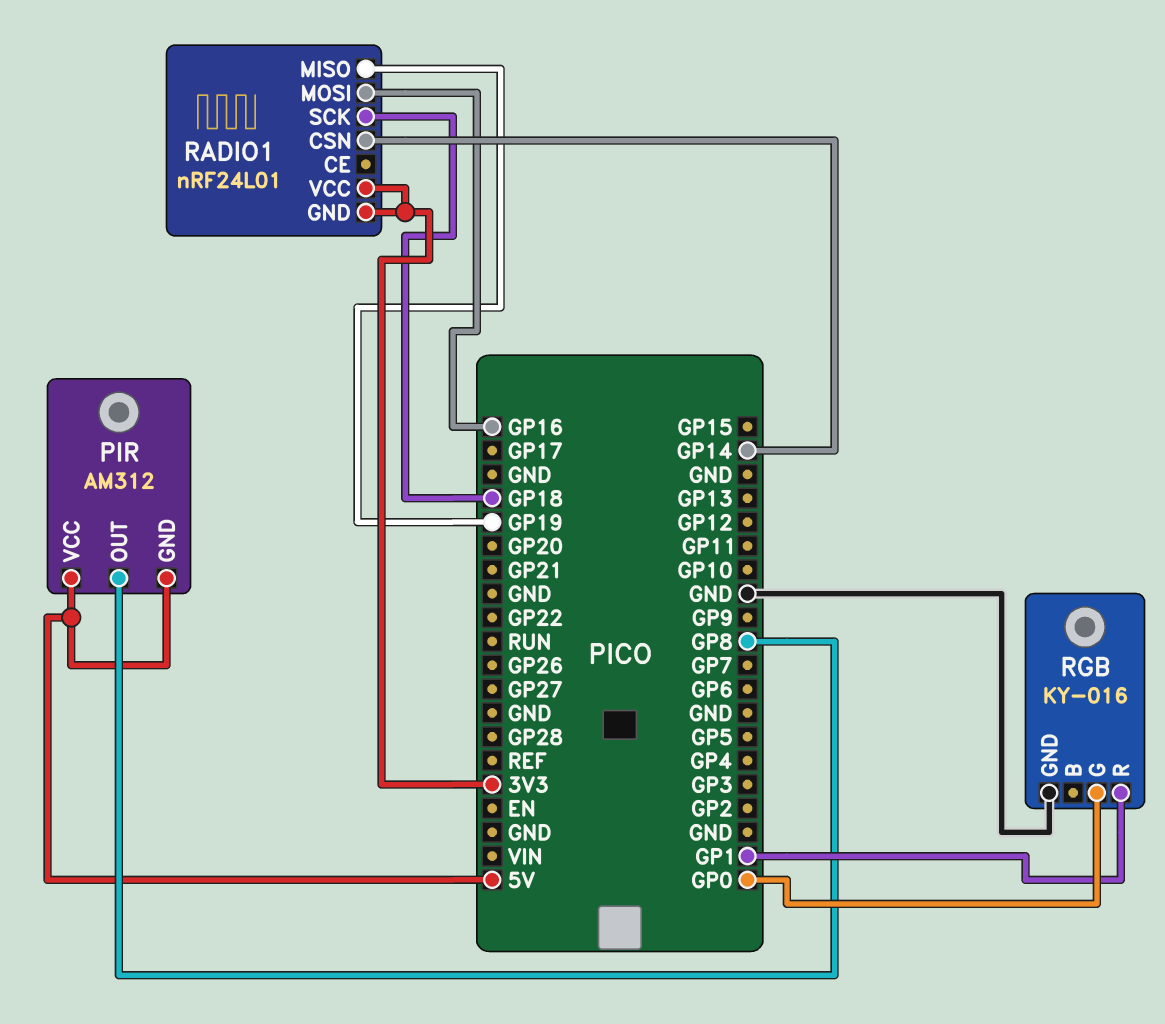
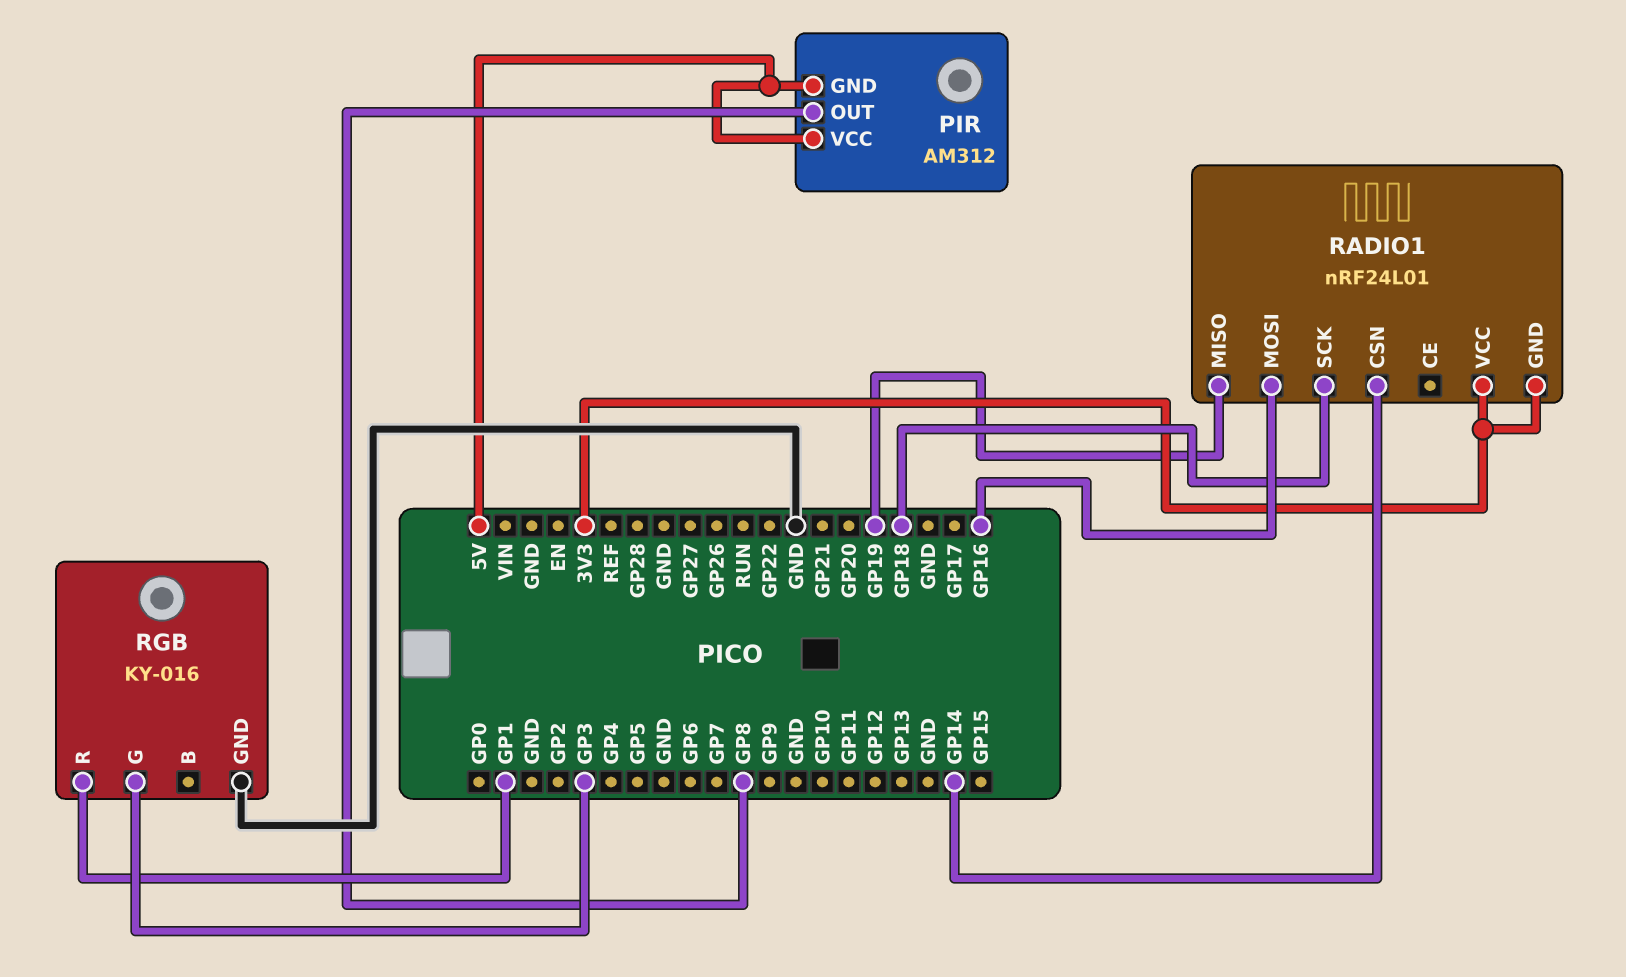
RGB pin G: GP0 -> GP3

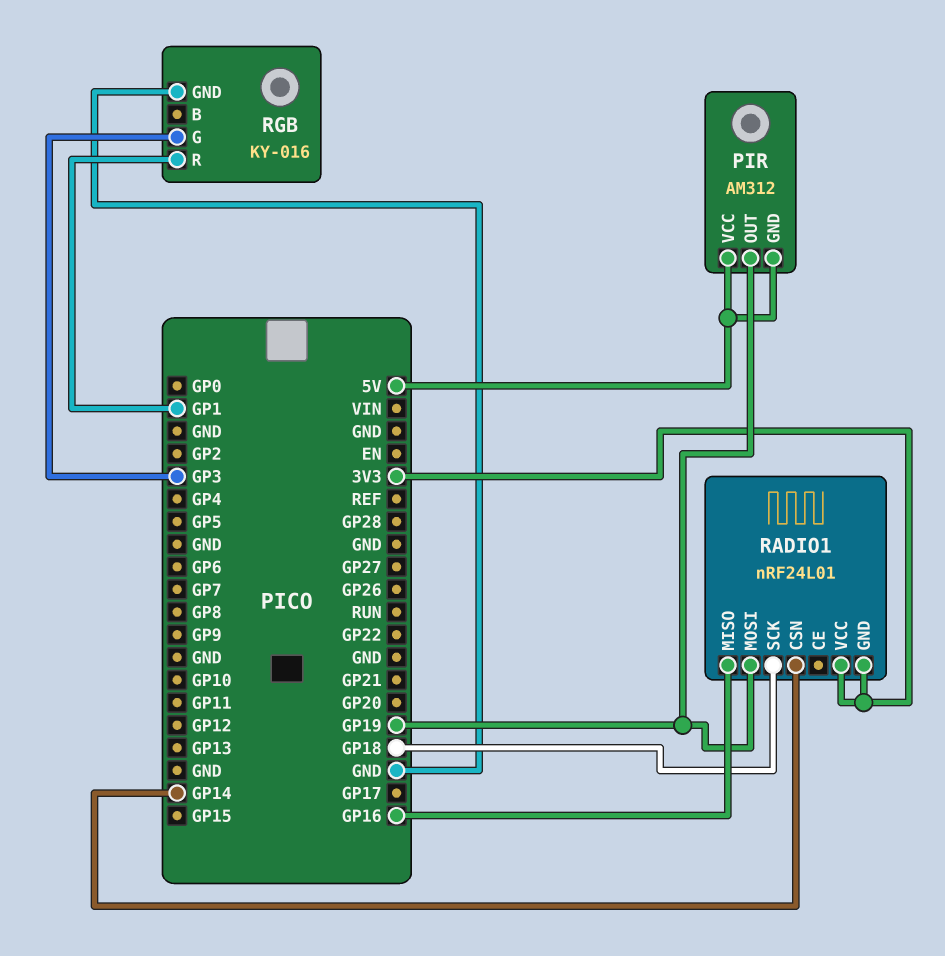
PIR pin OUT: GP8 -> GP19
RADIO1 pin MISO: GP19 -> GP16
RADIO1 pin MOSI: GP16 -> GP19

